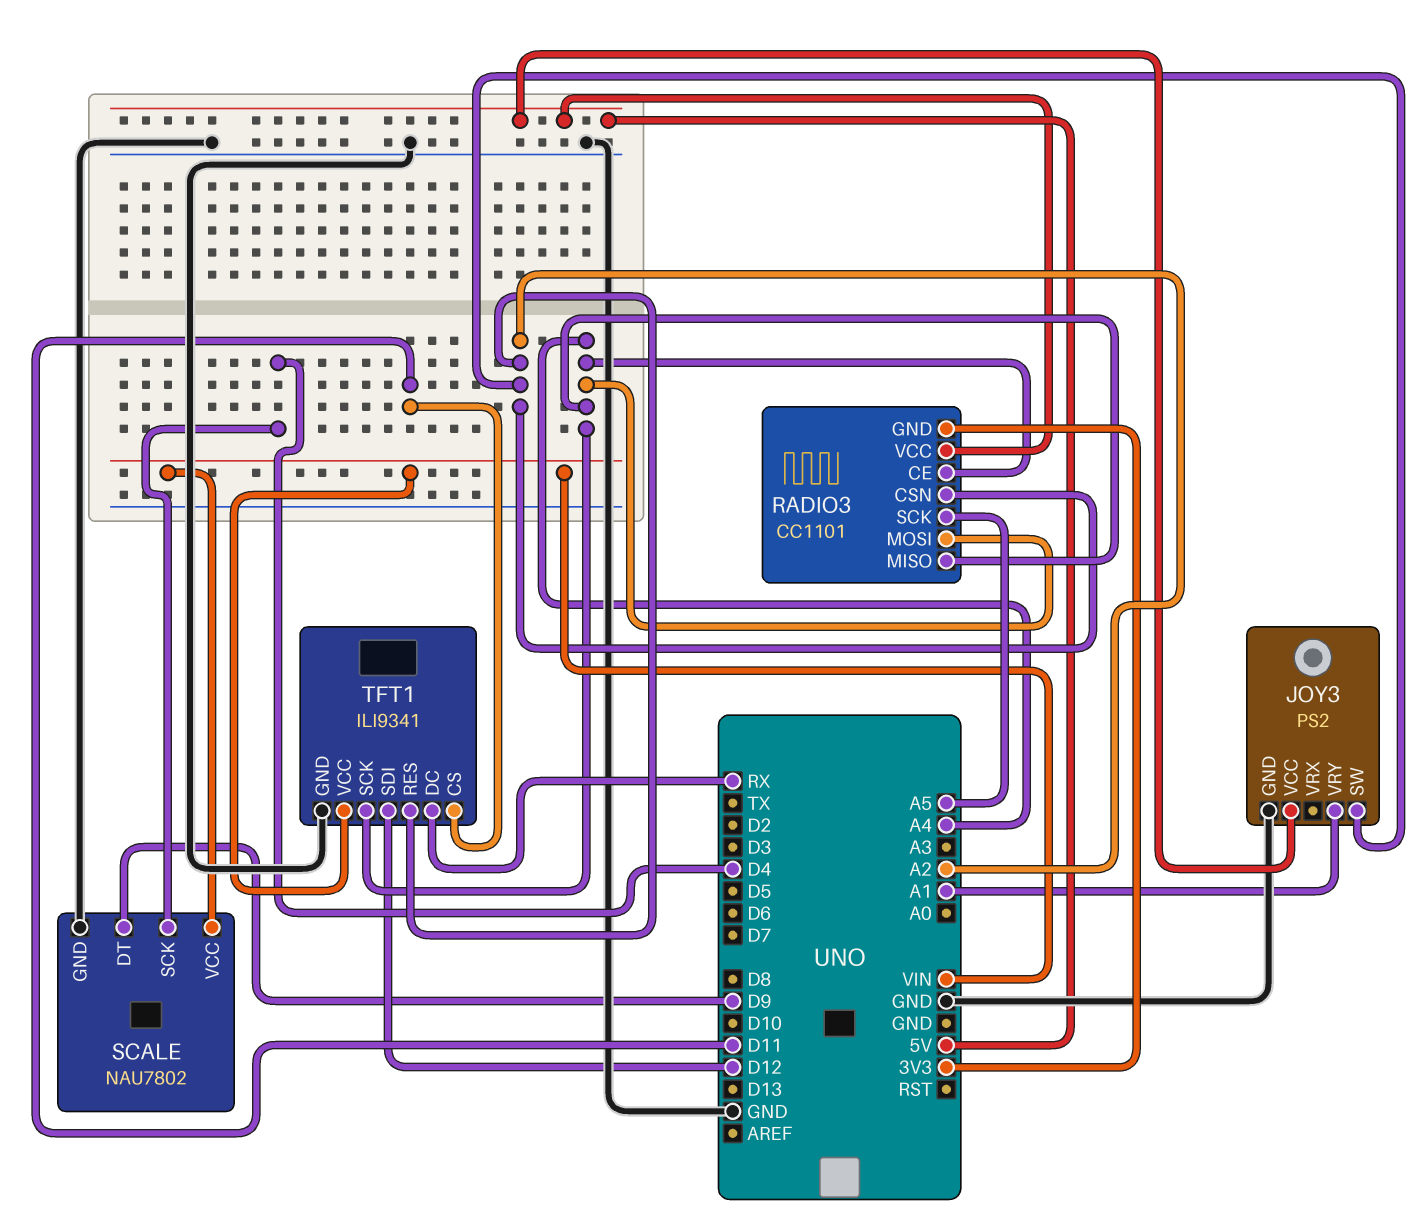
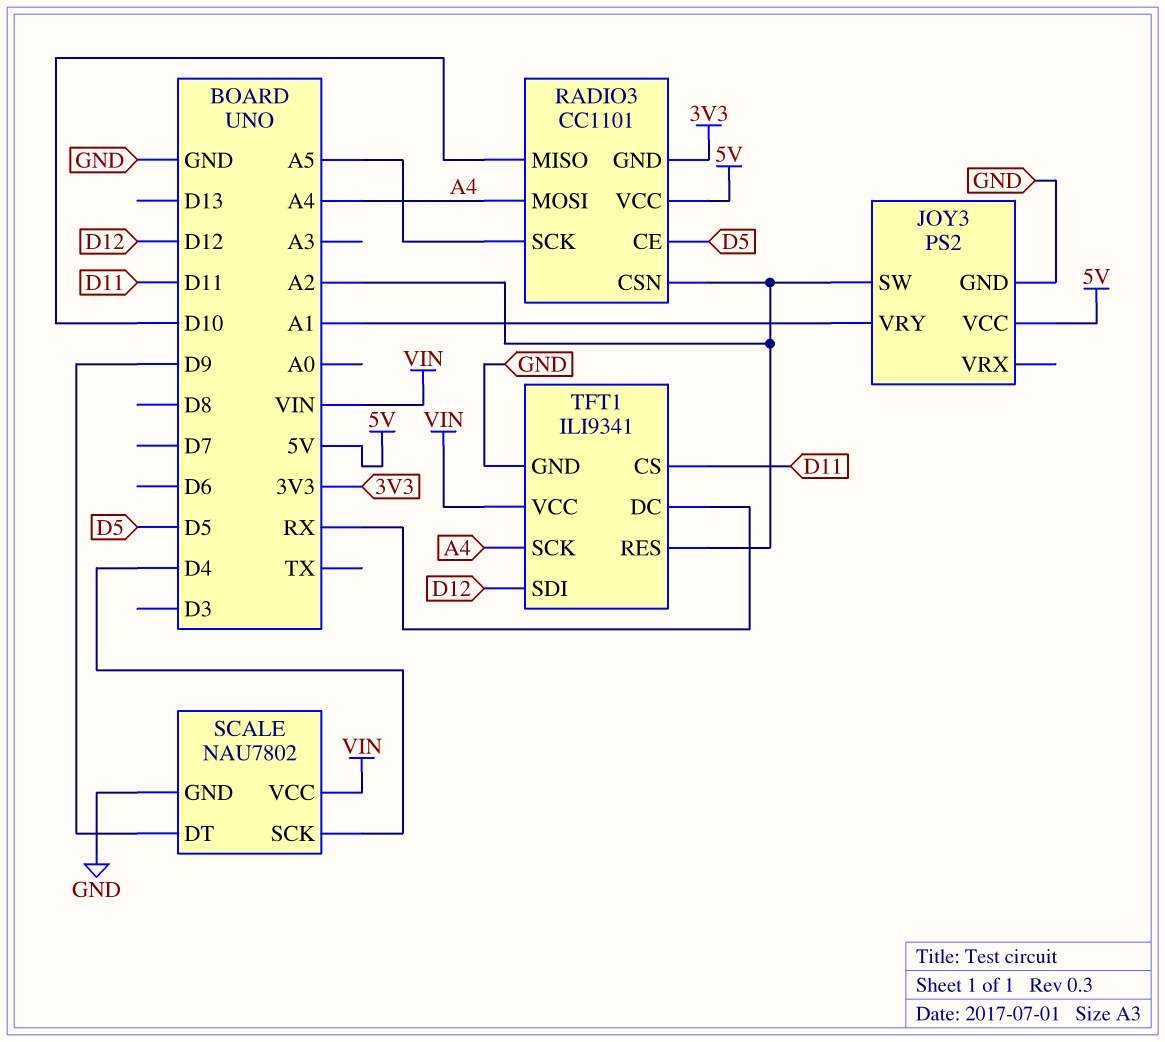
RADIO3 pin CE: A4 -> D5
RADIO3 pin MISO: A4 -> D10

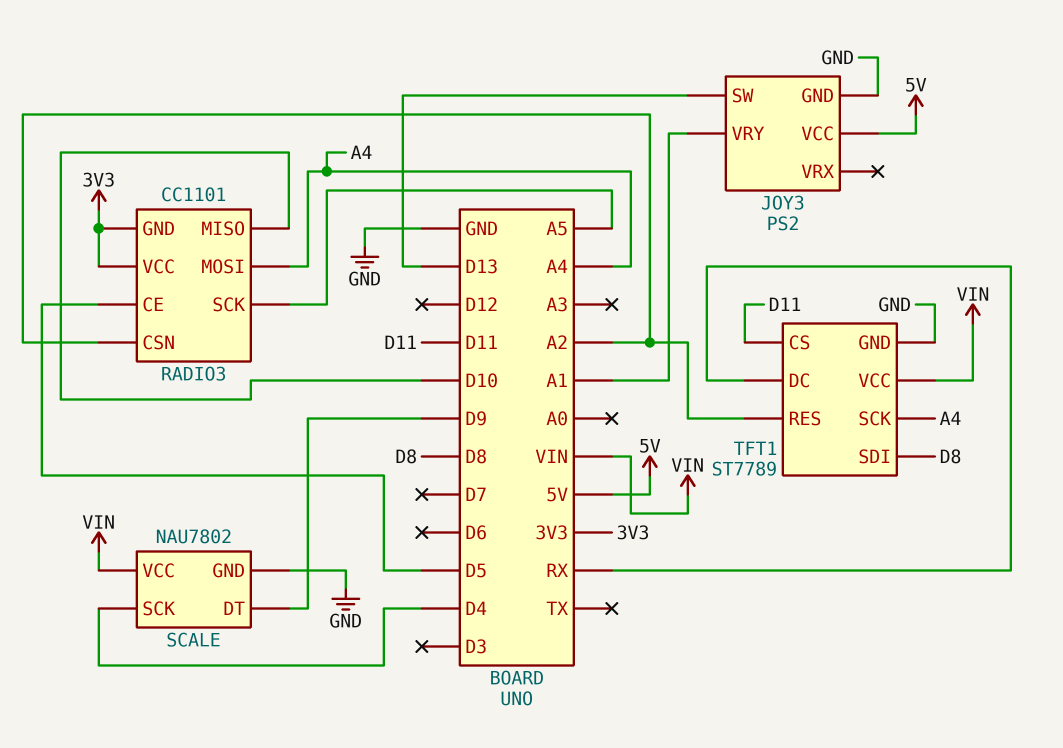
JOY3 pin SW: A2 -> D13
RADIO3 pin VCC: 5V -> 3V3
TFT1: ILI9341 -> ST7789
TFT1 pin SDI: D12 -> D8

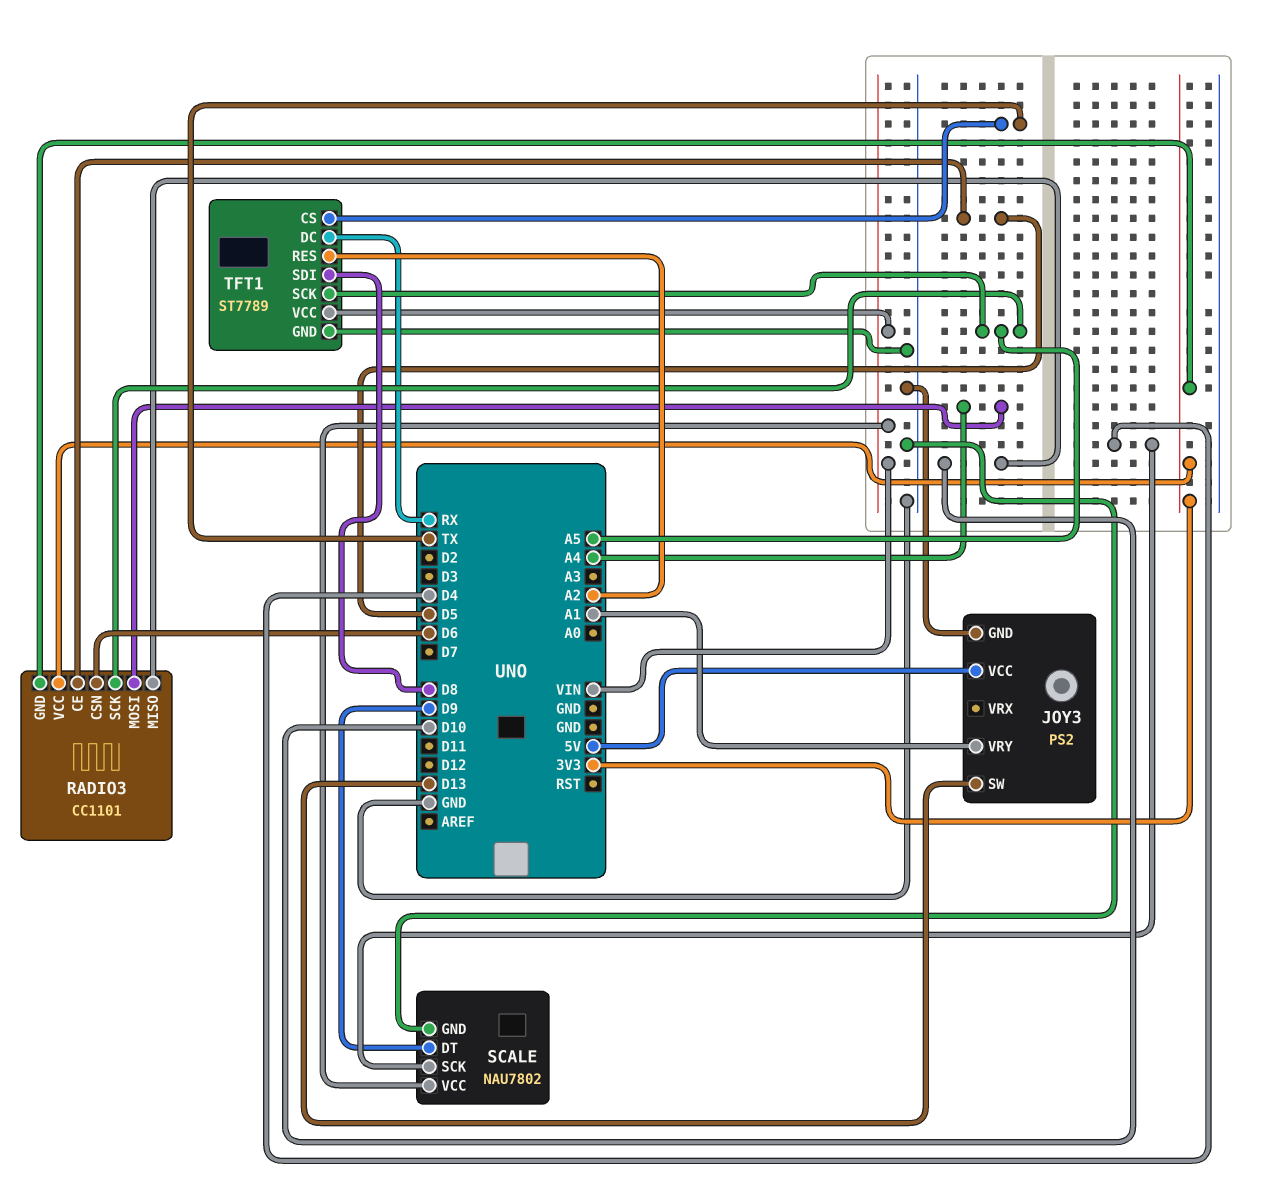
RADIO3 pin CSN: A2 -> D6
TFT1 pin CS: D11 -> TX
TFT1 pin SCK: A4 -> A5

